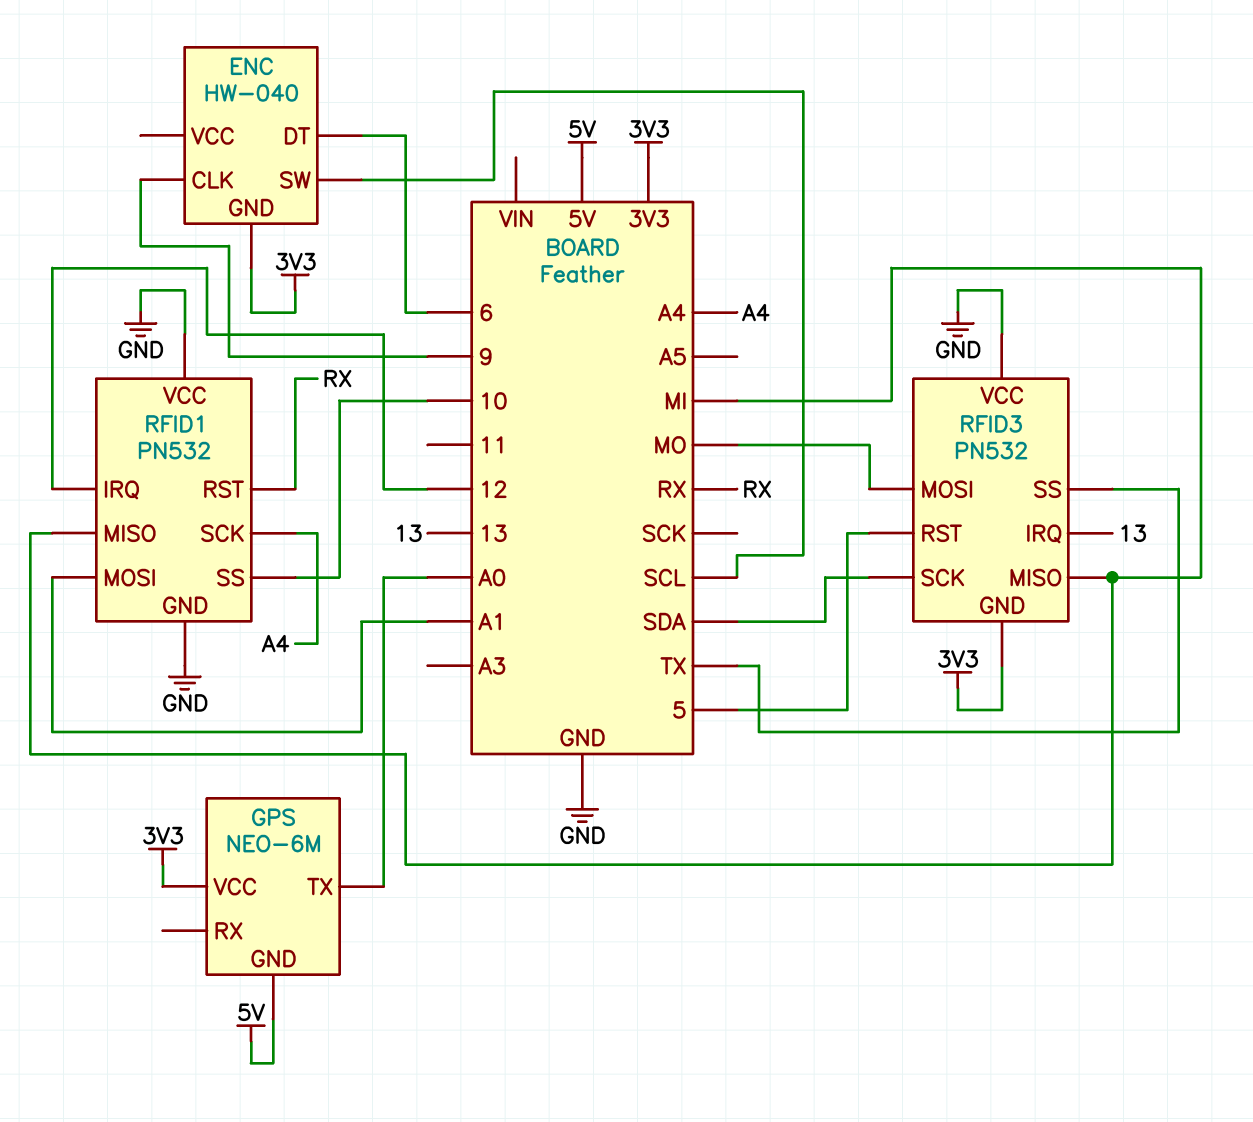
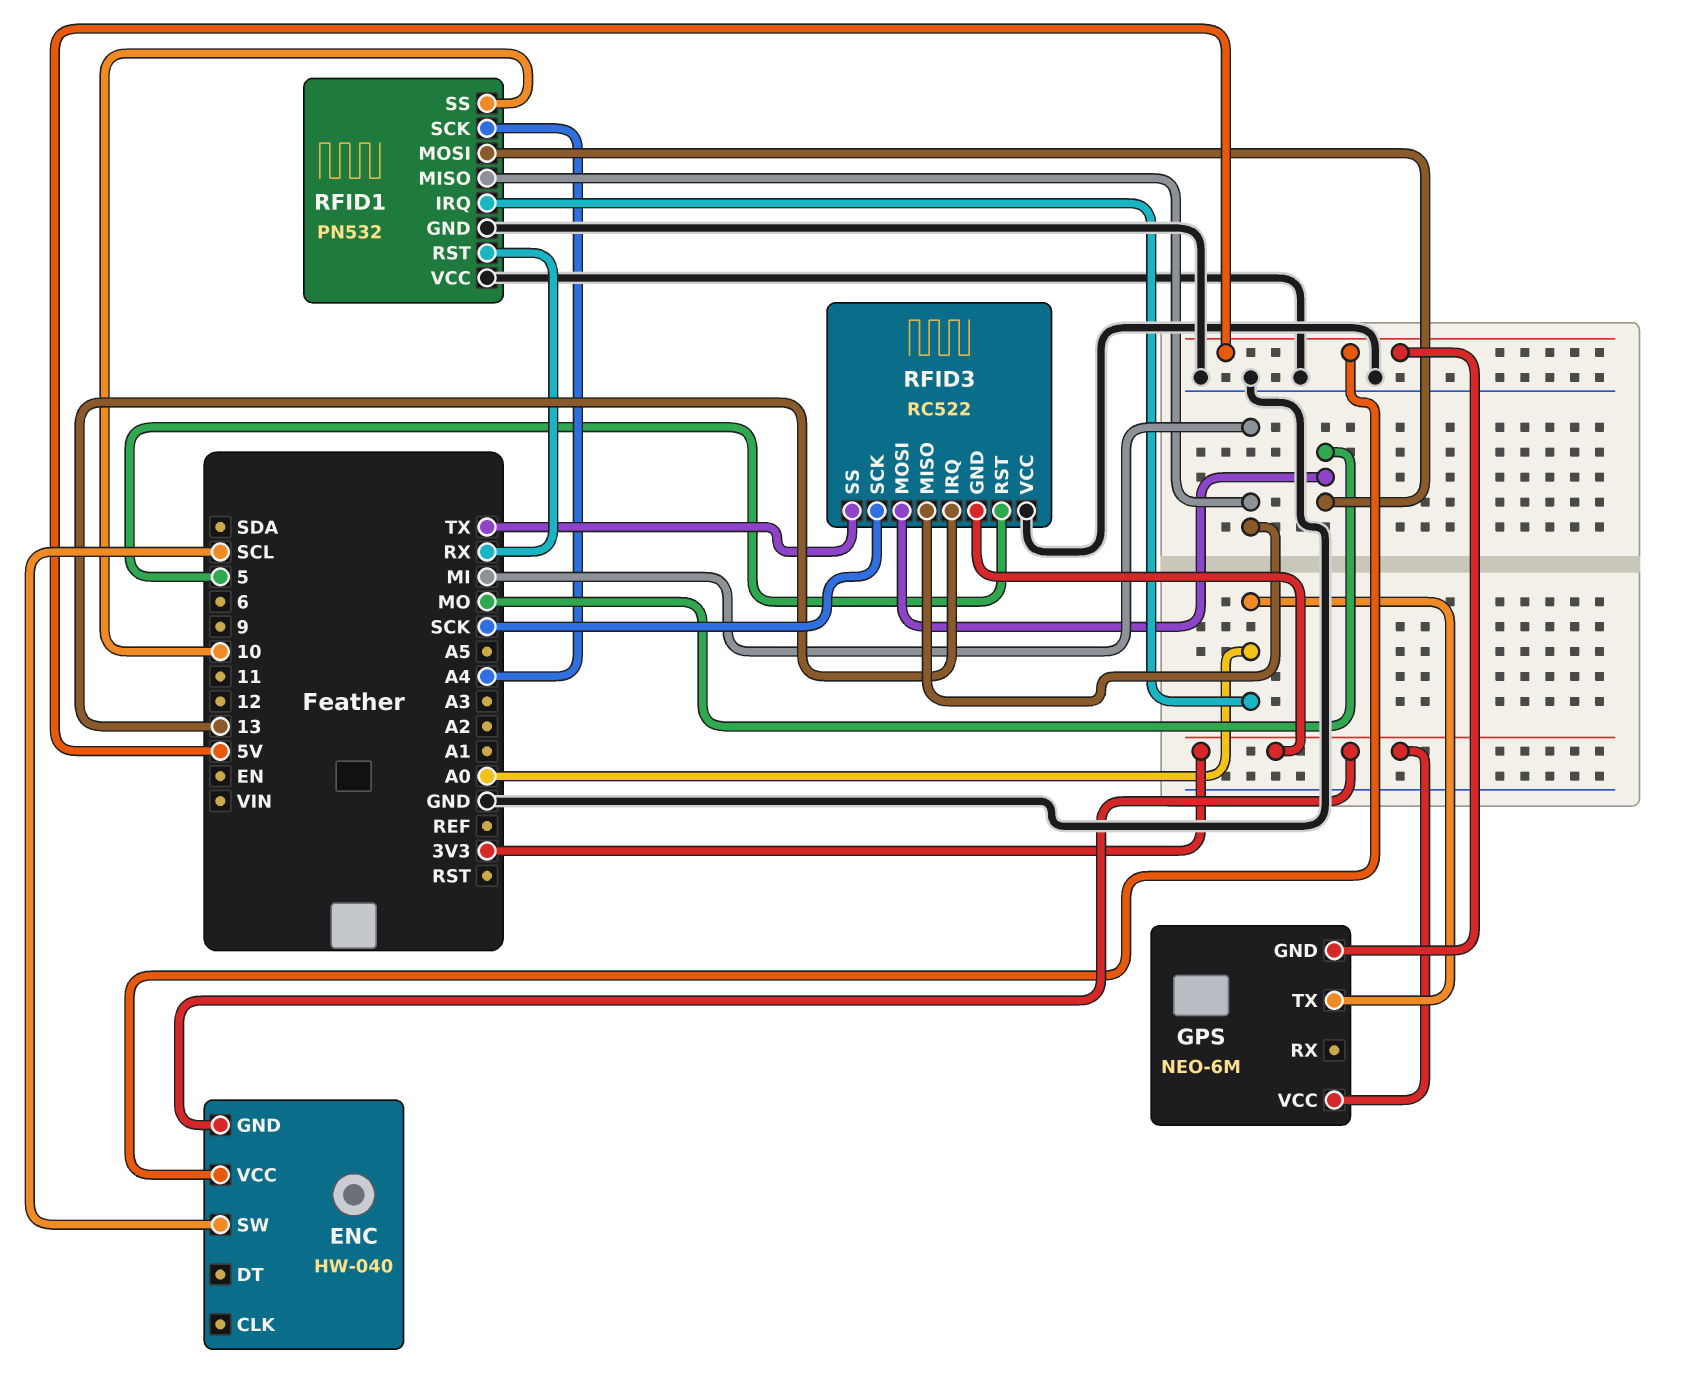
ENC pin CLK: 9 -> none
ENC pin DT: 6 -> none
ENC pin VCC: none -> 5V
RFID1 pin IRQ: 12 -> A0
RFID1 pin MOSI: A1 -> MO
RFID3: PN532 -> RC522
RFID3 pin SCK: SDA -> SCK

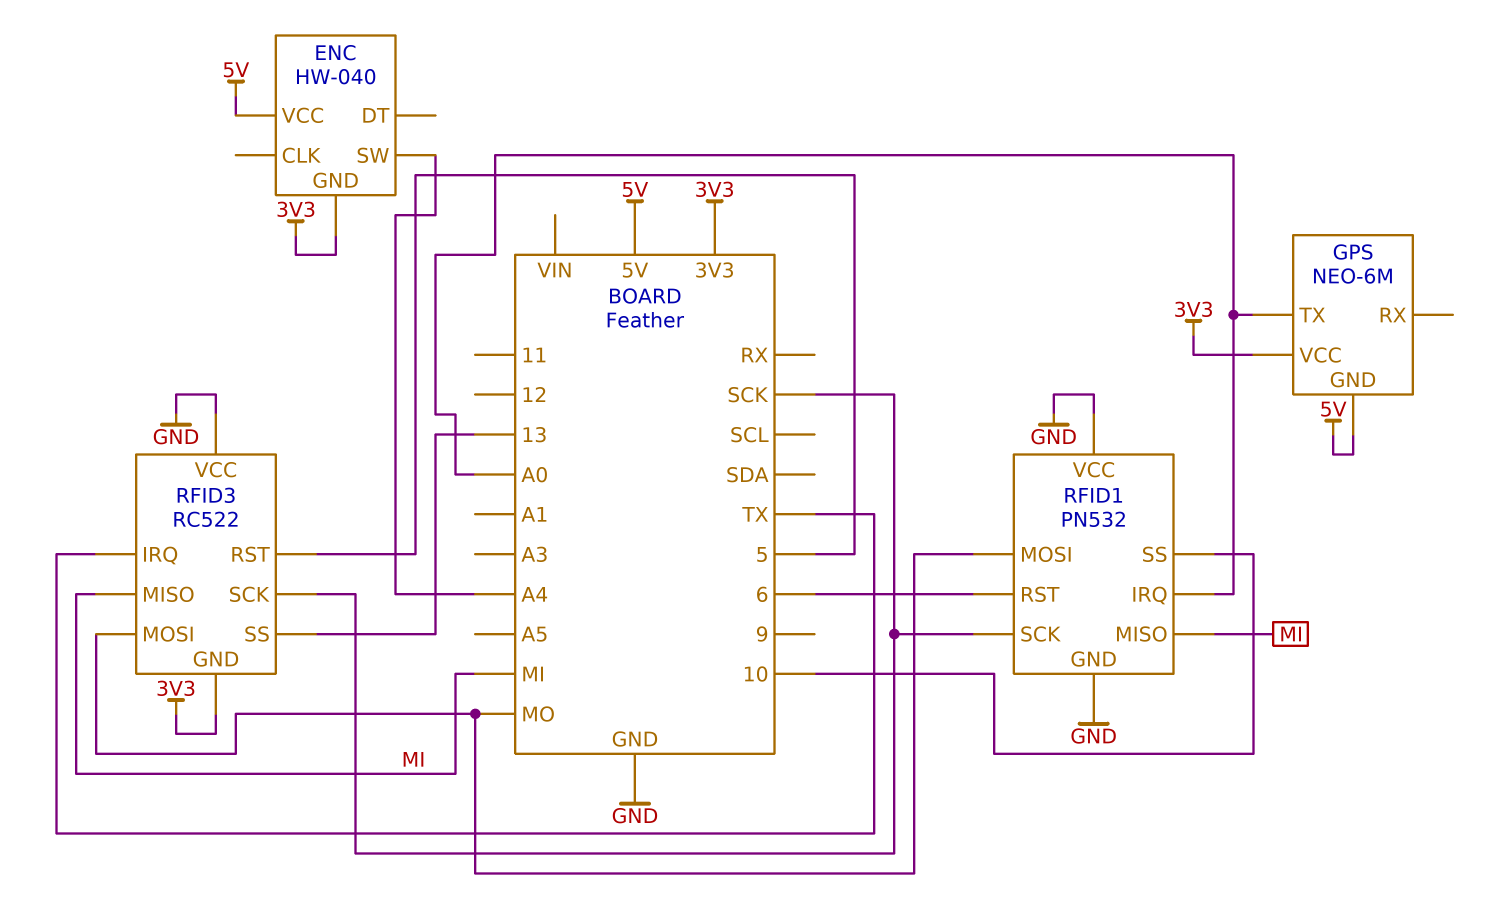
ENC pin SW: SCL -> A4
RFID1 pin RST: RX -> 6
RFID1 pin SCK: A4 -> SCK
RFID3 pin IRQ: 13 -> TX
RFID3 pin SS: TX -> 13

